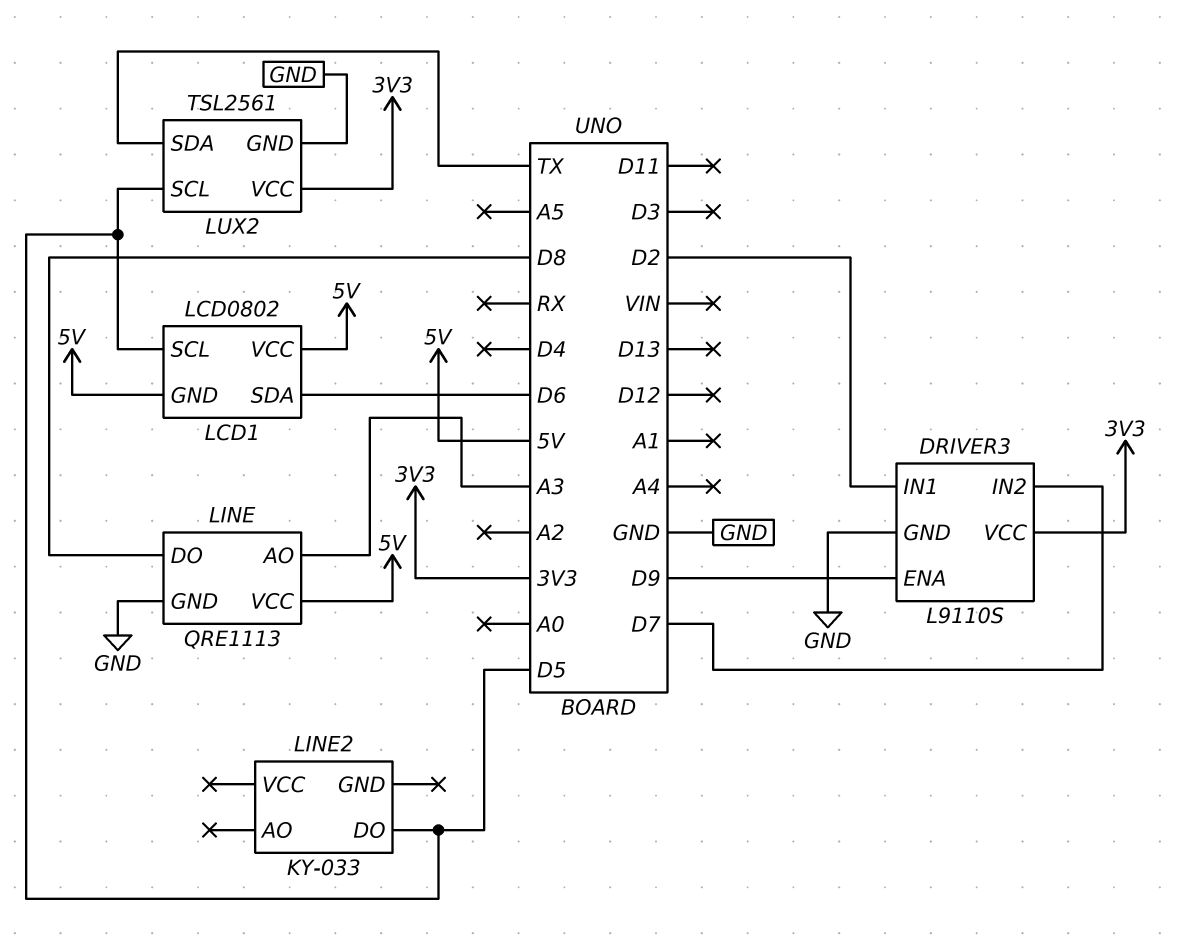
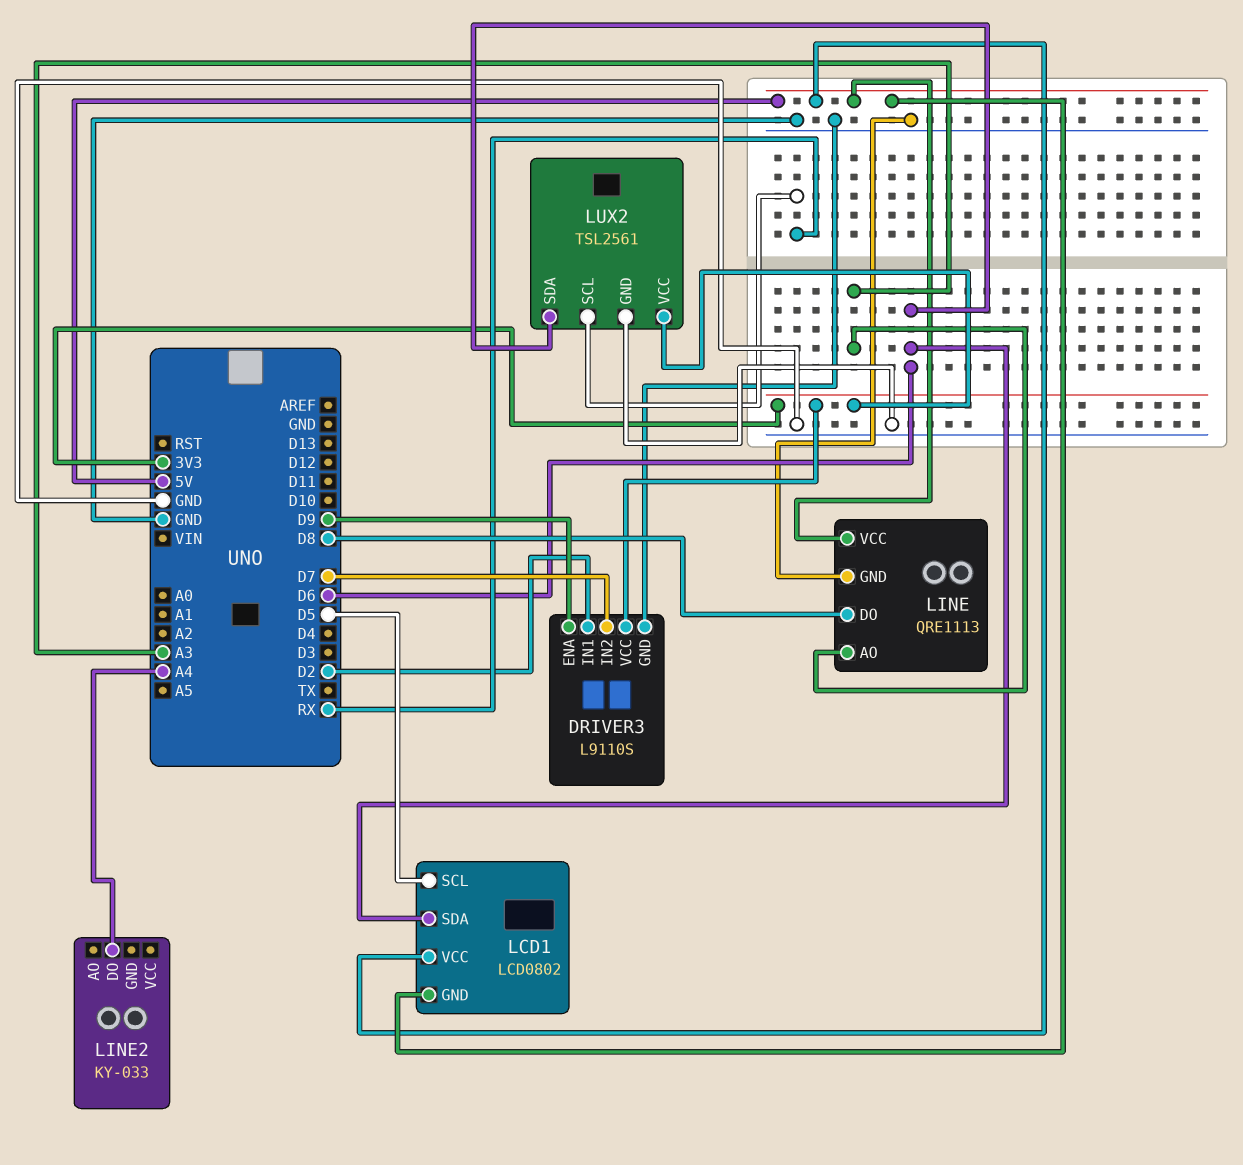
LINE2 pin DO: D5 -> A4
LUX2 pin SCL: D5 -> RX
LUX2 pin SDA: TX -> D6

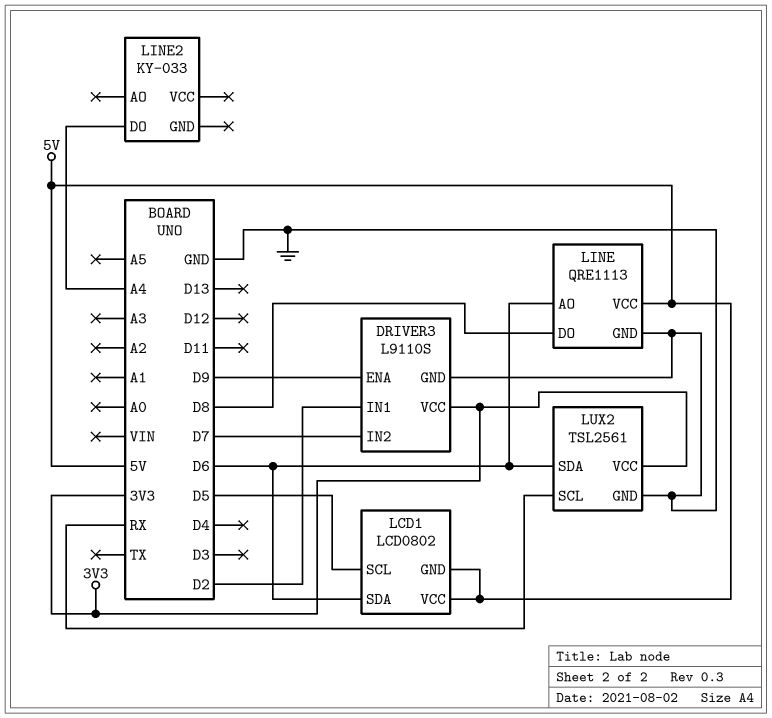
LINE pin AO: A3 -> D6

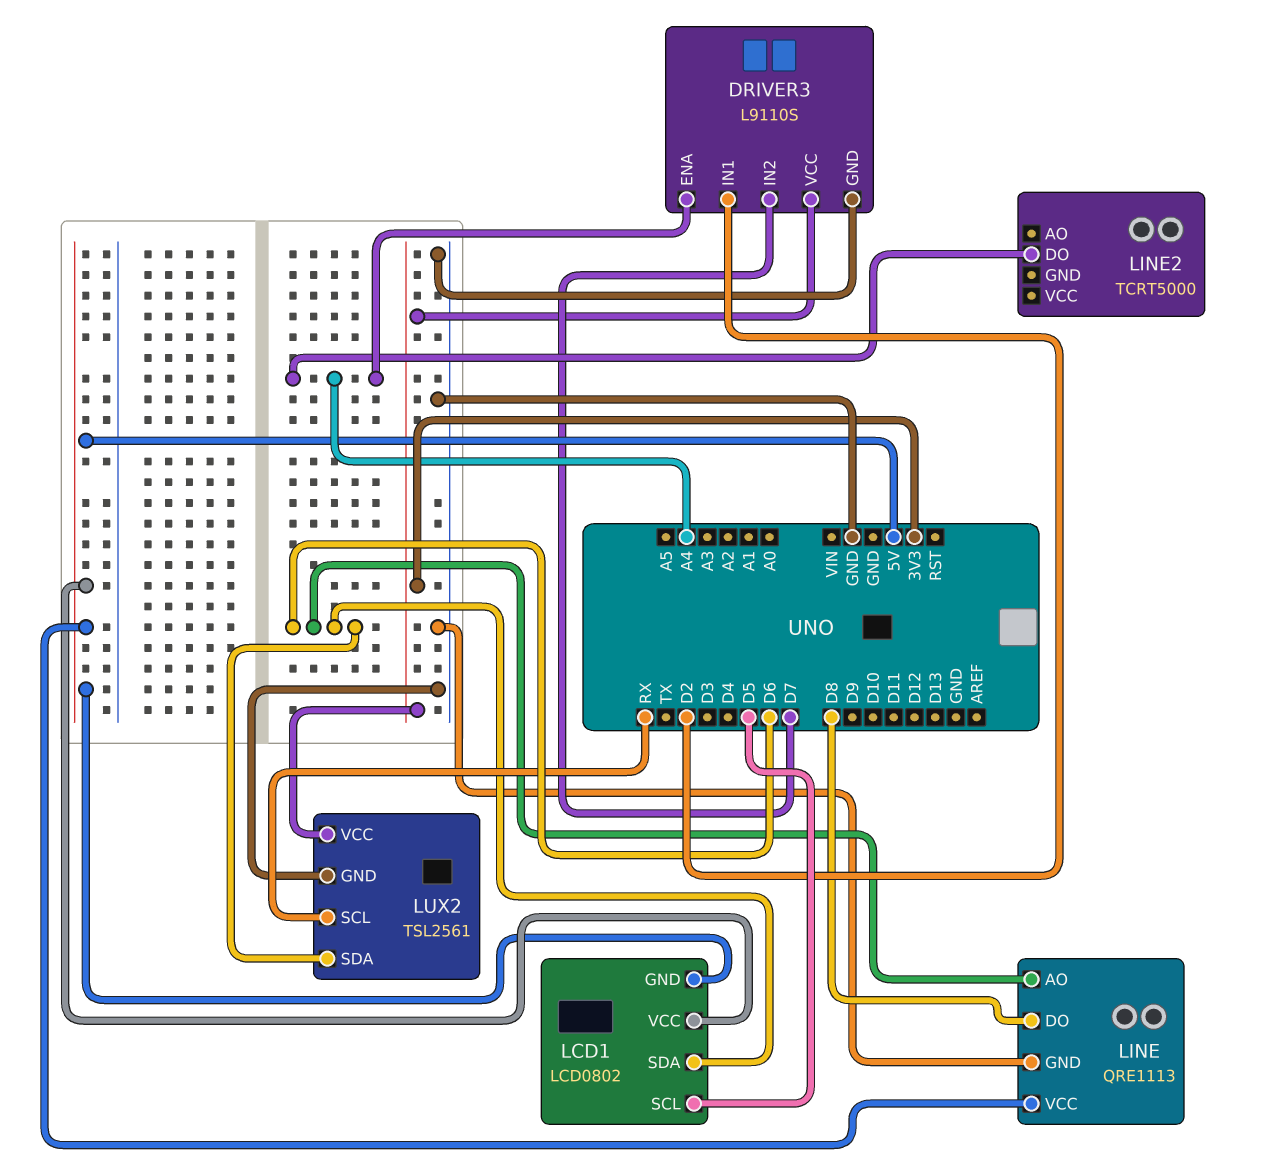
DRIVER3 pin ENA: D9 -> A4
LINE2: KY-033 -> TCRT5000

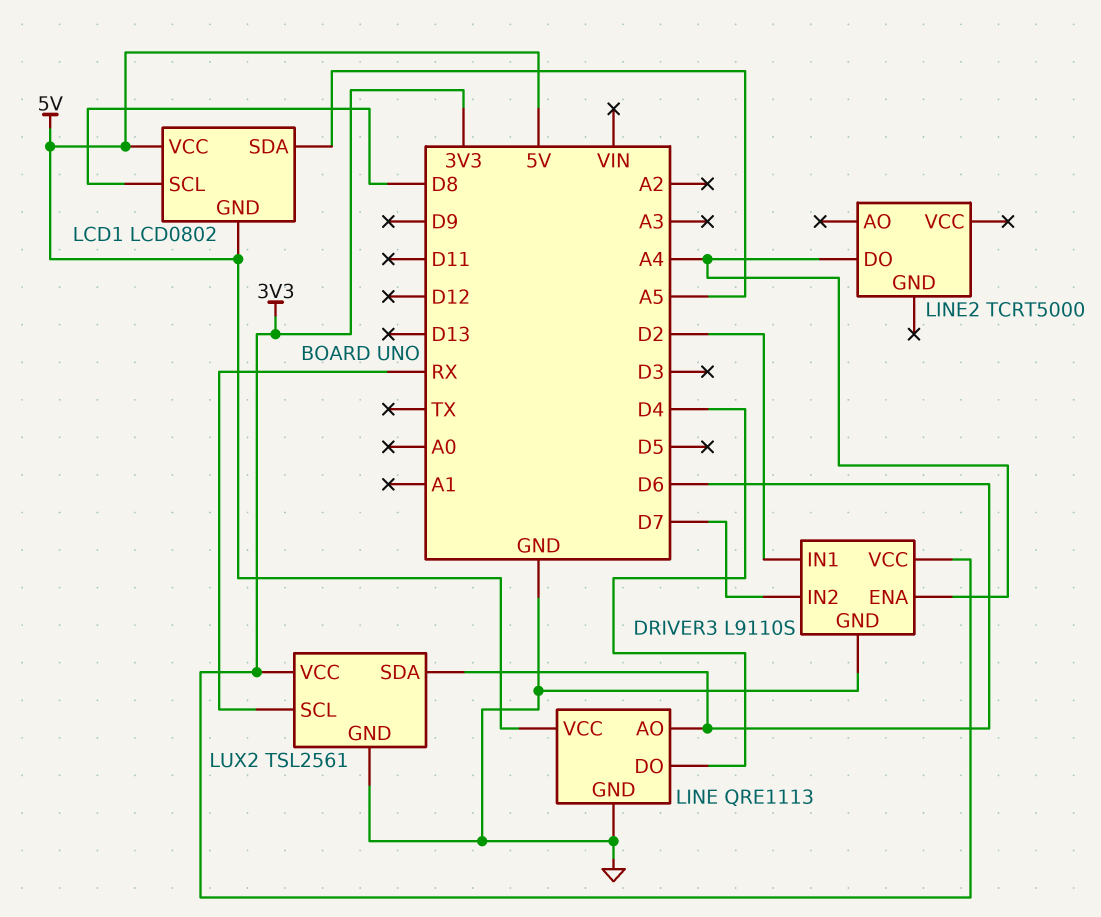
LCD1 pin SCL: D5 -> D8
LCD1 pin SDA: D6 -> A5
LINE pin DO: D8 -> D4

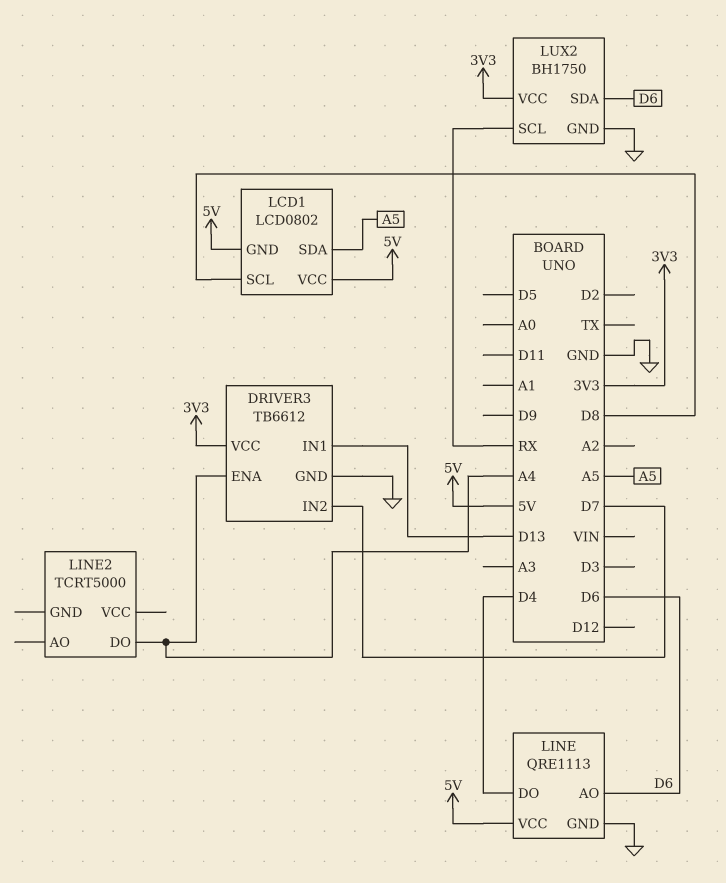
DRIVER3: L9110S -> TB6612
DRIVER3 pin IN1: D2 -> D13
LUX2: TSL2561 -> BH1750

